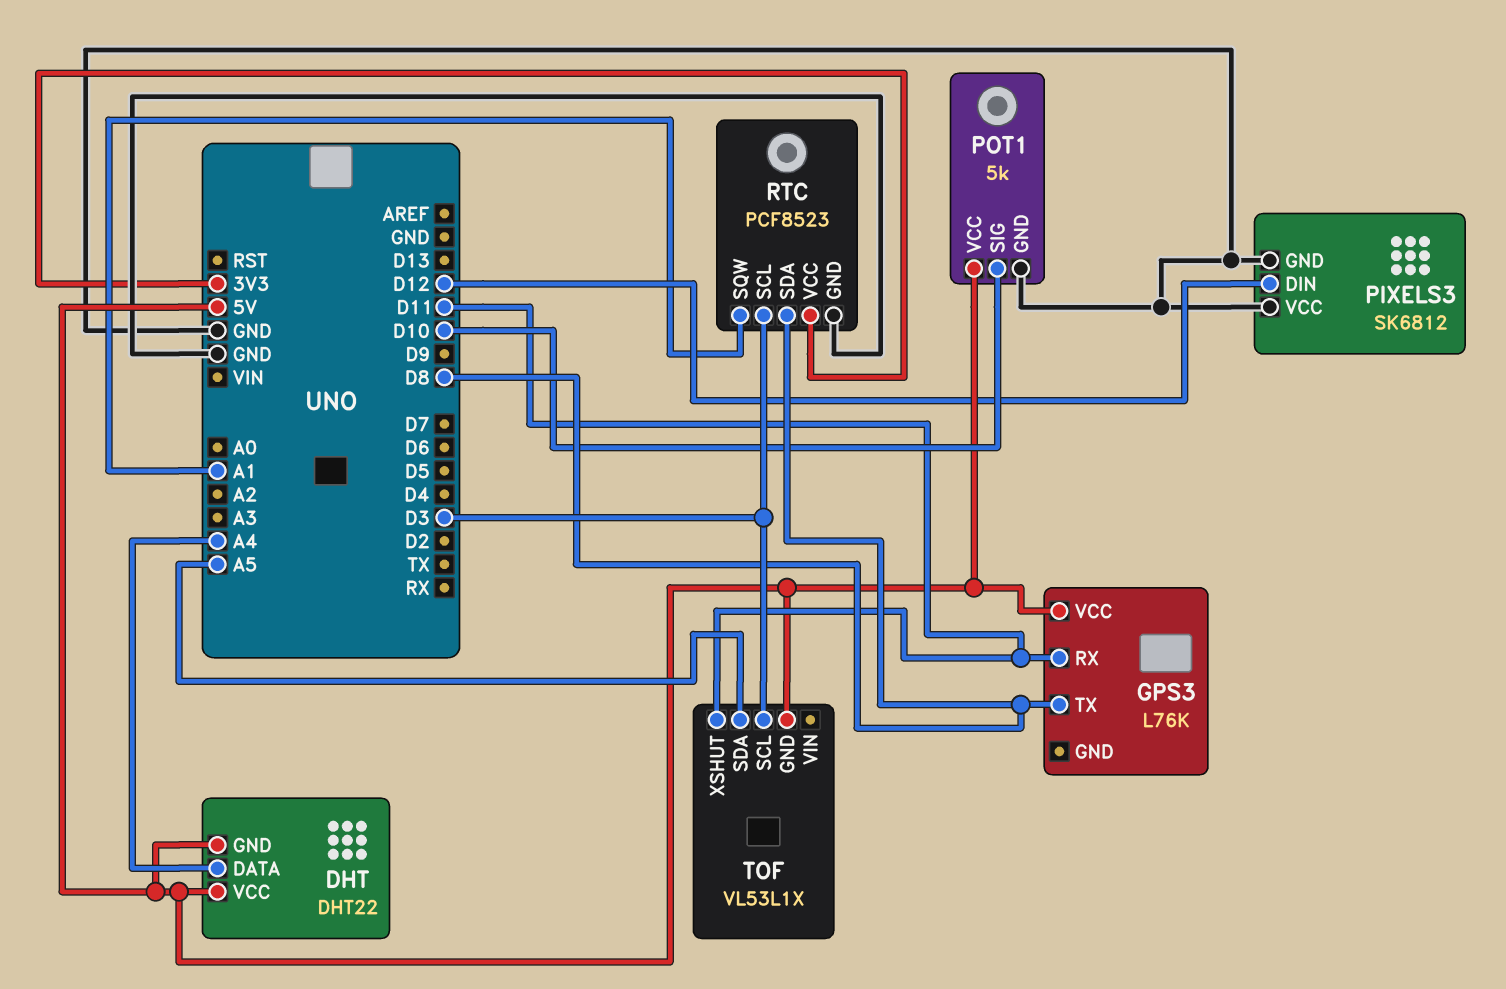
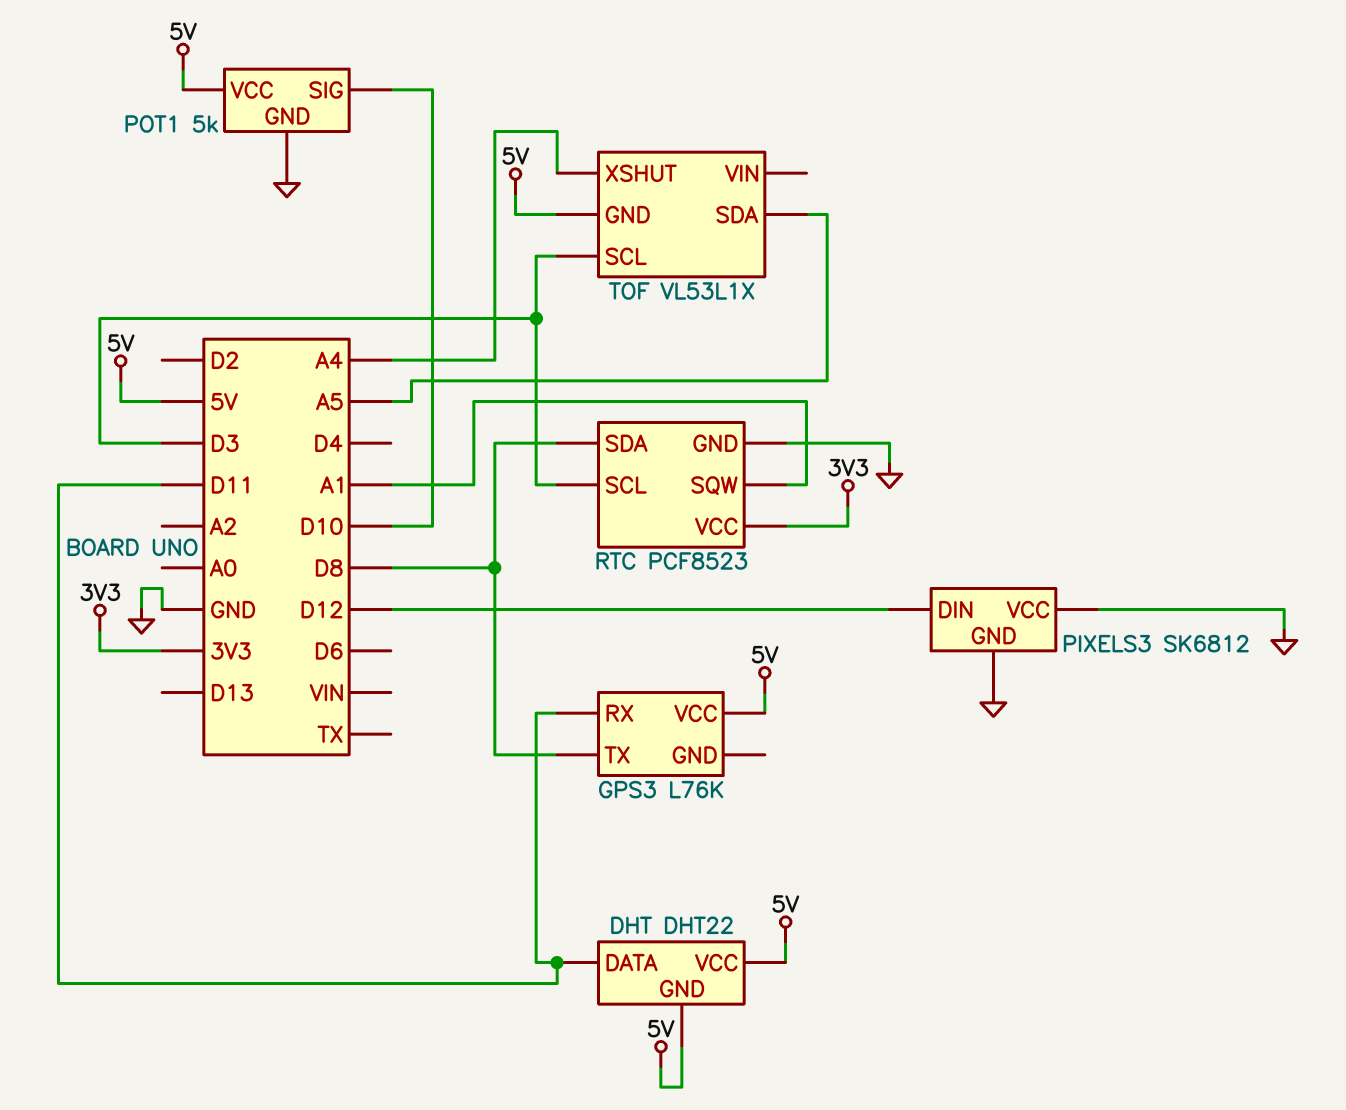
DHT pin DATA: A4 -> D11
TOF pin XSHUT: D11 -> A4

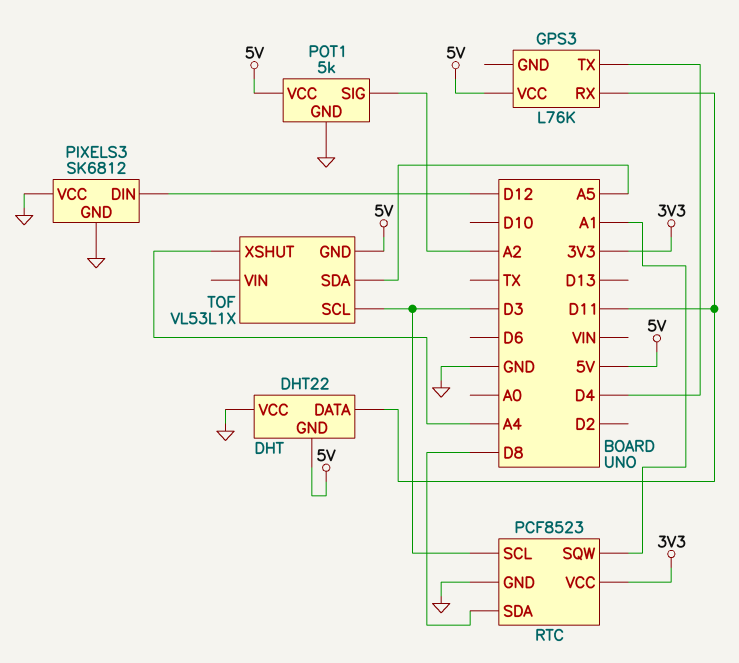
DHT pin VCC: 5V -> GND
GPS3 pin TX: D8 -> D4
POT1 pin SIG: D10 -> A2

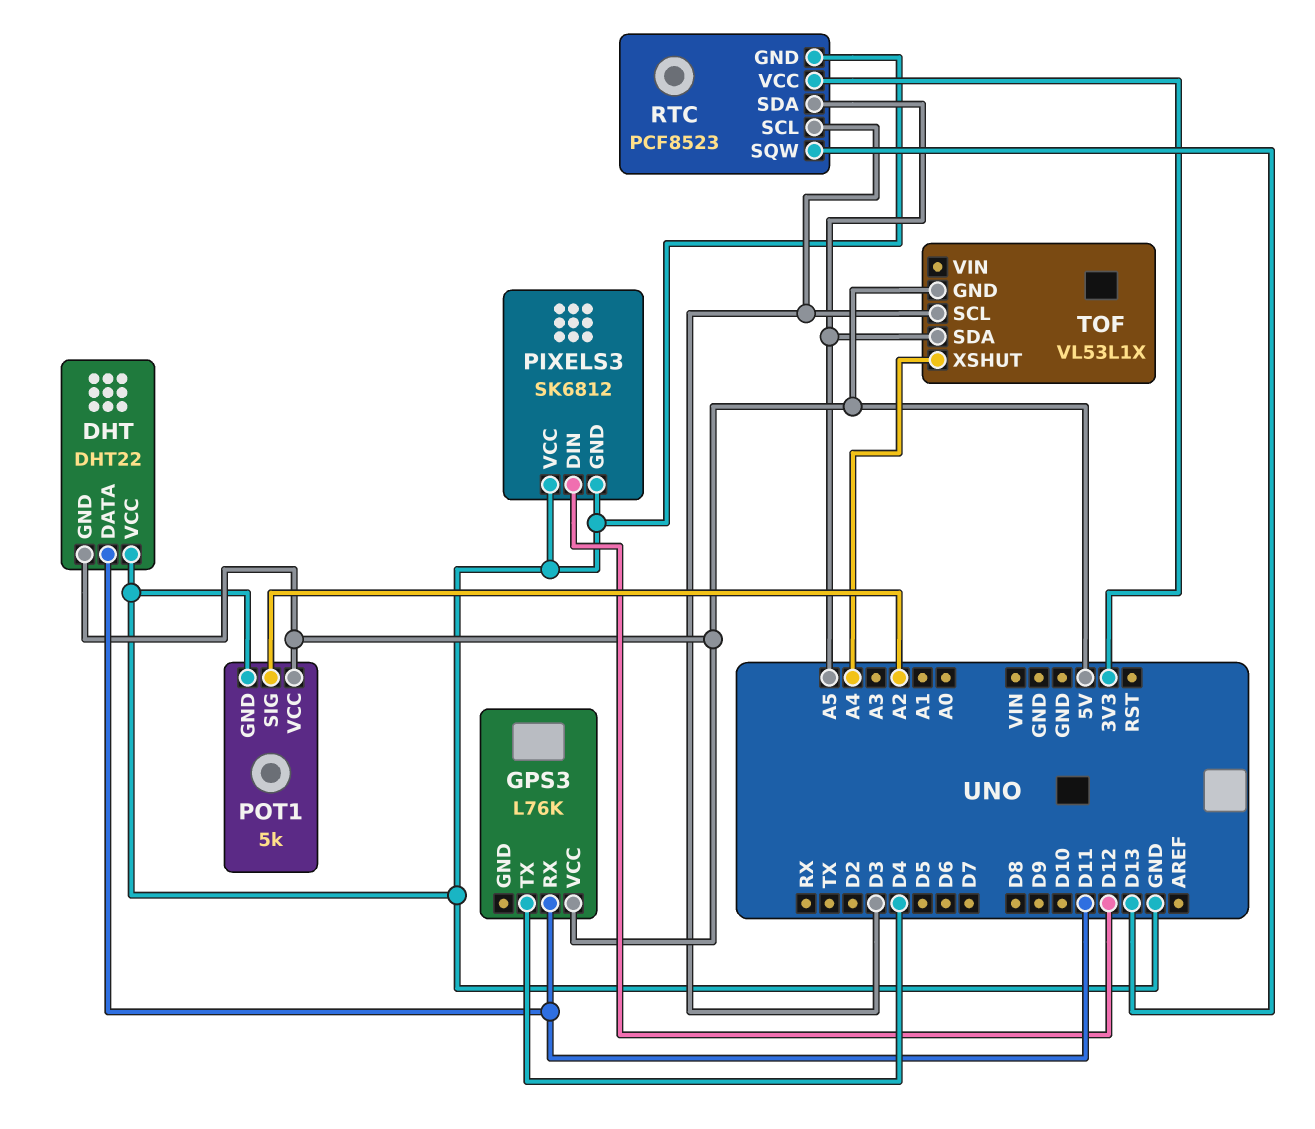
RTC pin SDA: D8 -> A5
RTC pin SQW: A1 -> D13

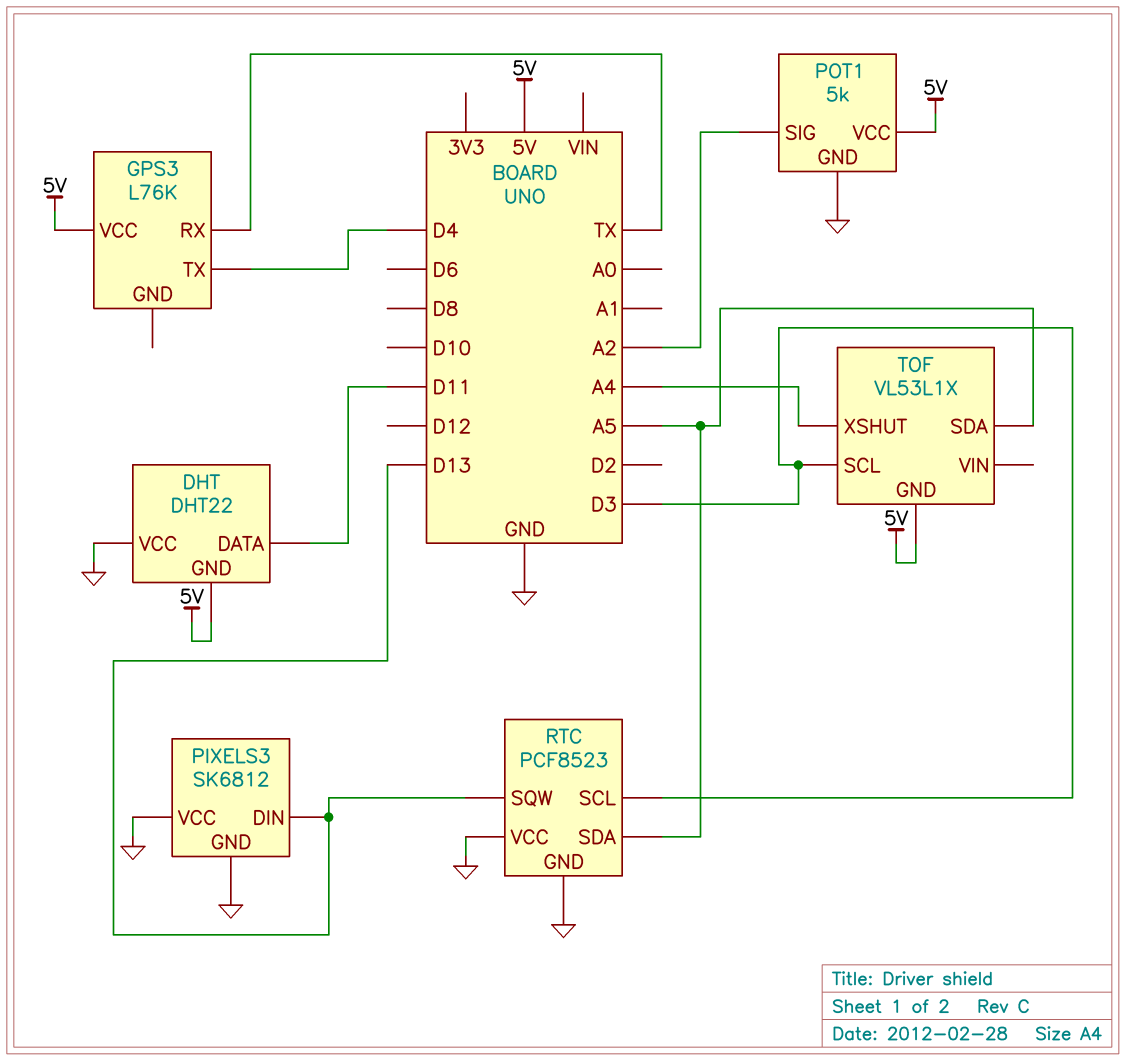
GPS3 pin RX: D11 -> TX
PIXELS3 pin DIN: D12 -> D13
RTC pin VCC: 3V3 -> GND

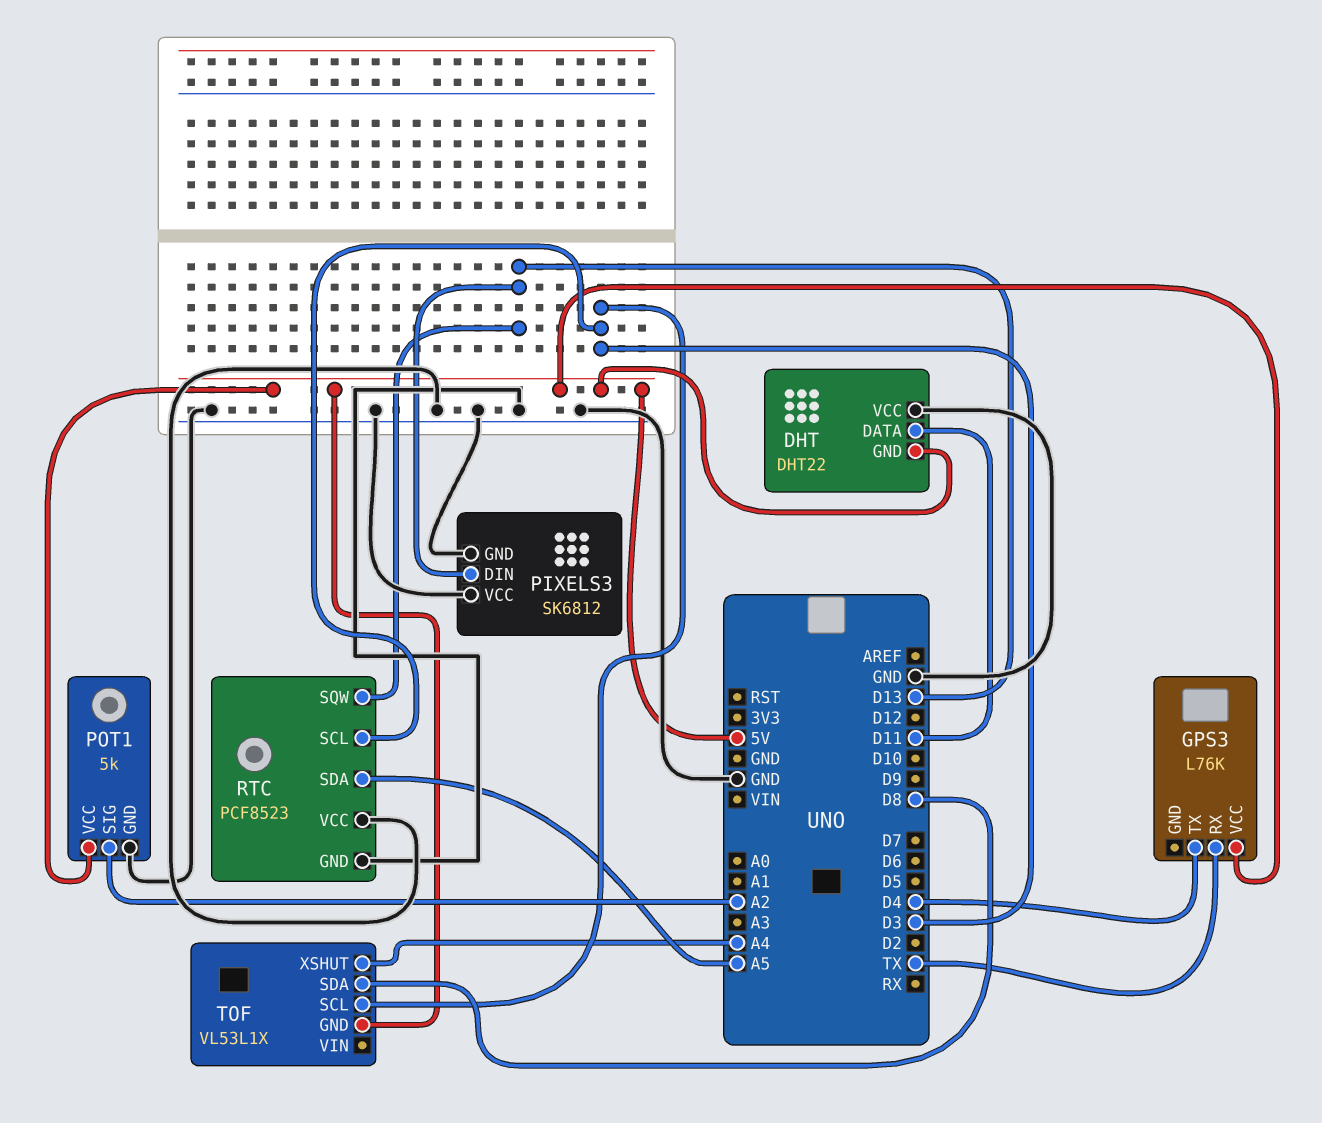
TOF pin SDA: A5 -> D8

